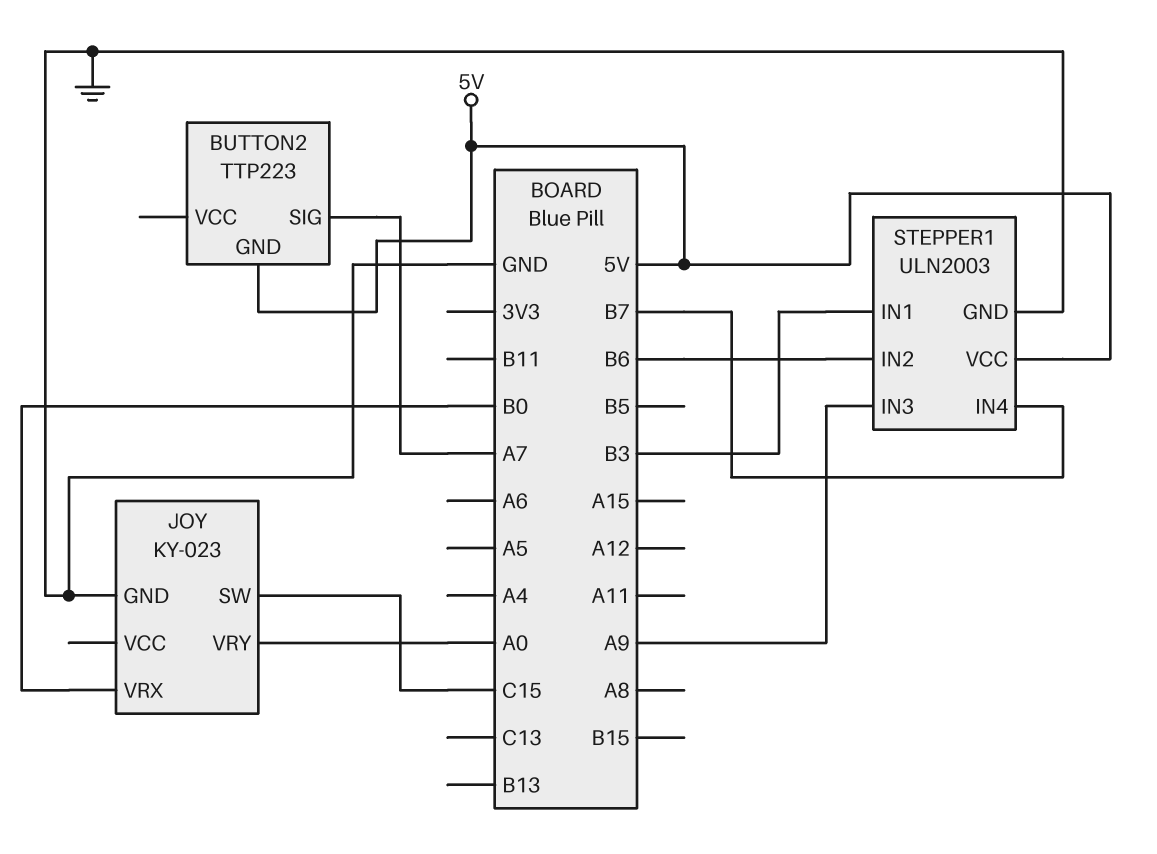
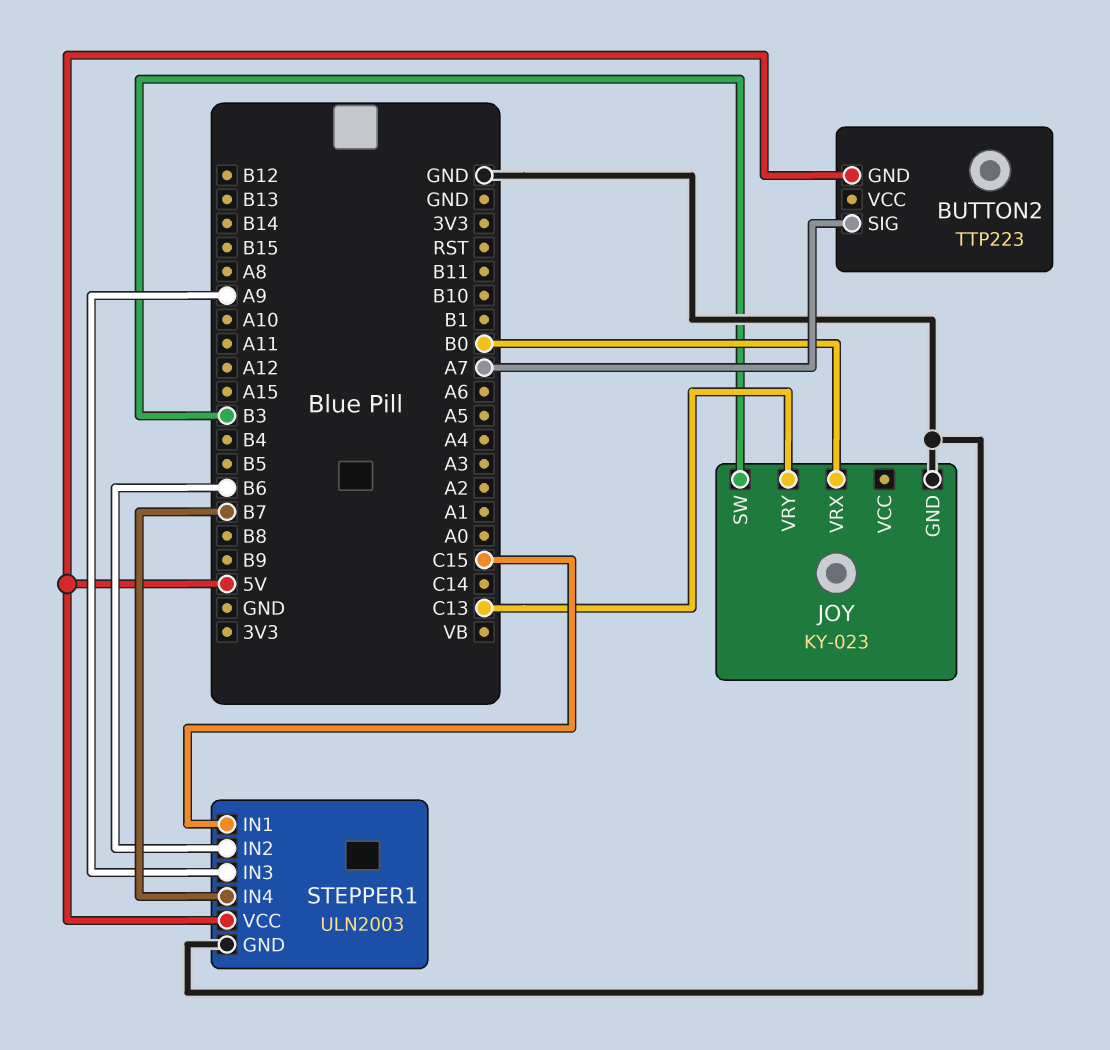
JOY pin SW: C15 -> B3
JOY pin VRY: A0 -> C13
STEPPER1 pin IN1: B3 -> C15

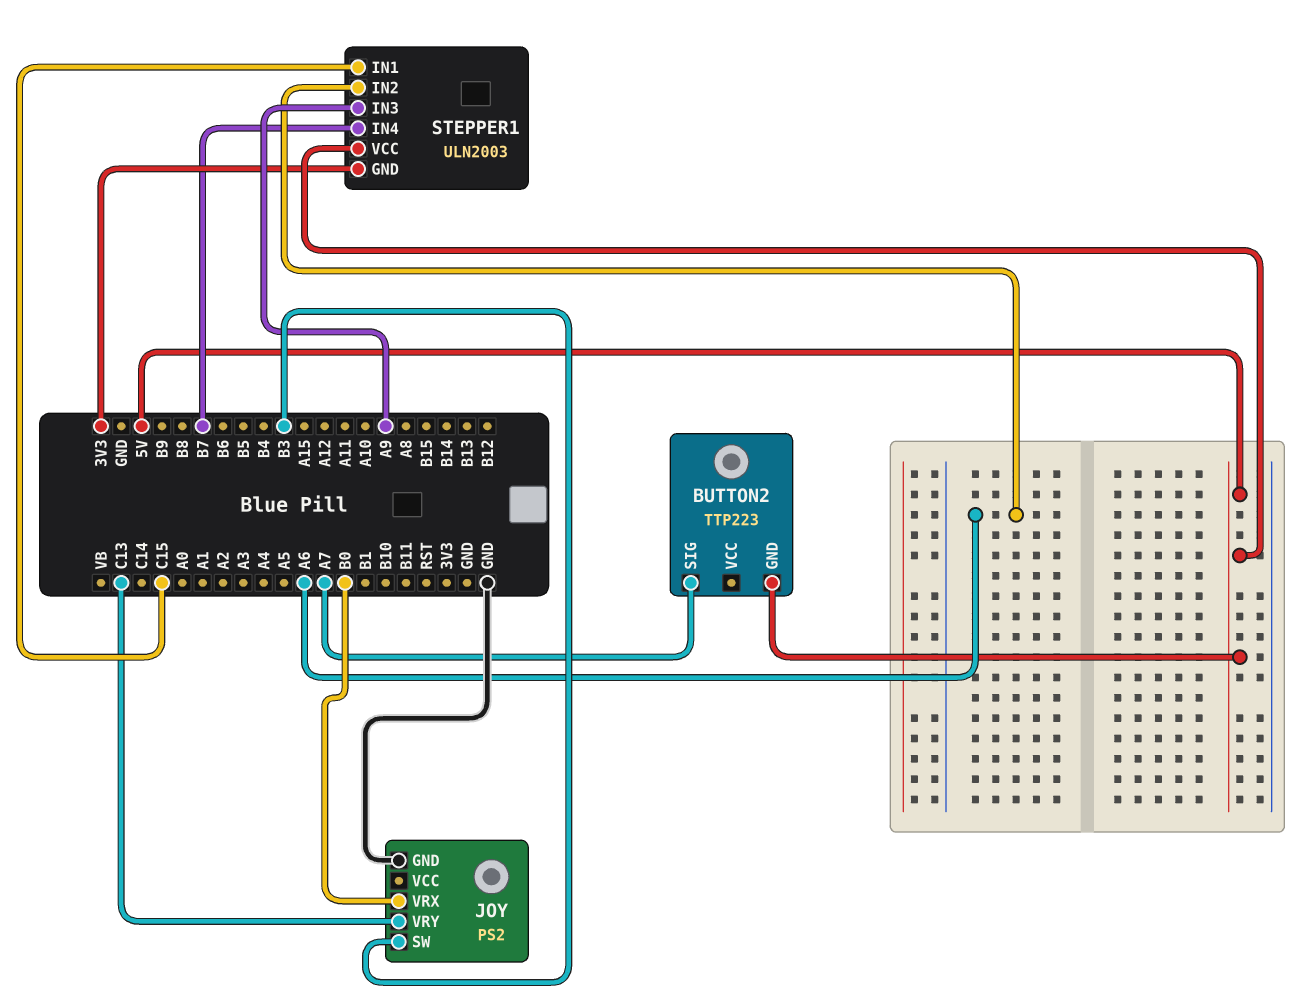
JOY: KY-023 -> PS2
STEPPER1 pin GND: GND -> 3V3
STEPPER1 pin IN2: B6 -> A6

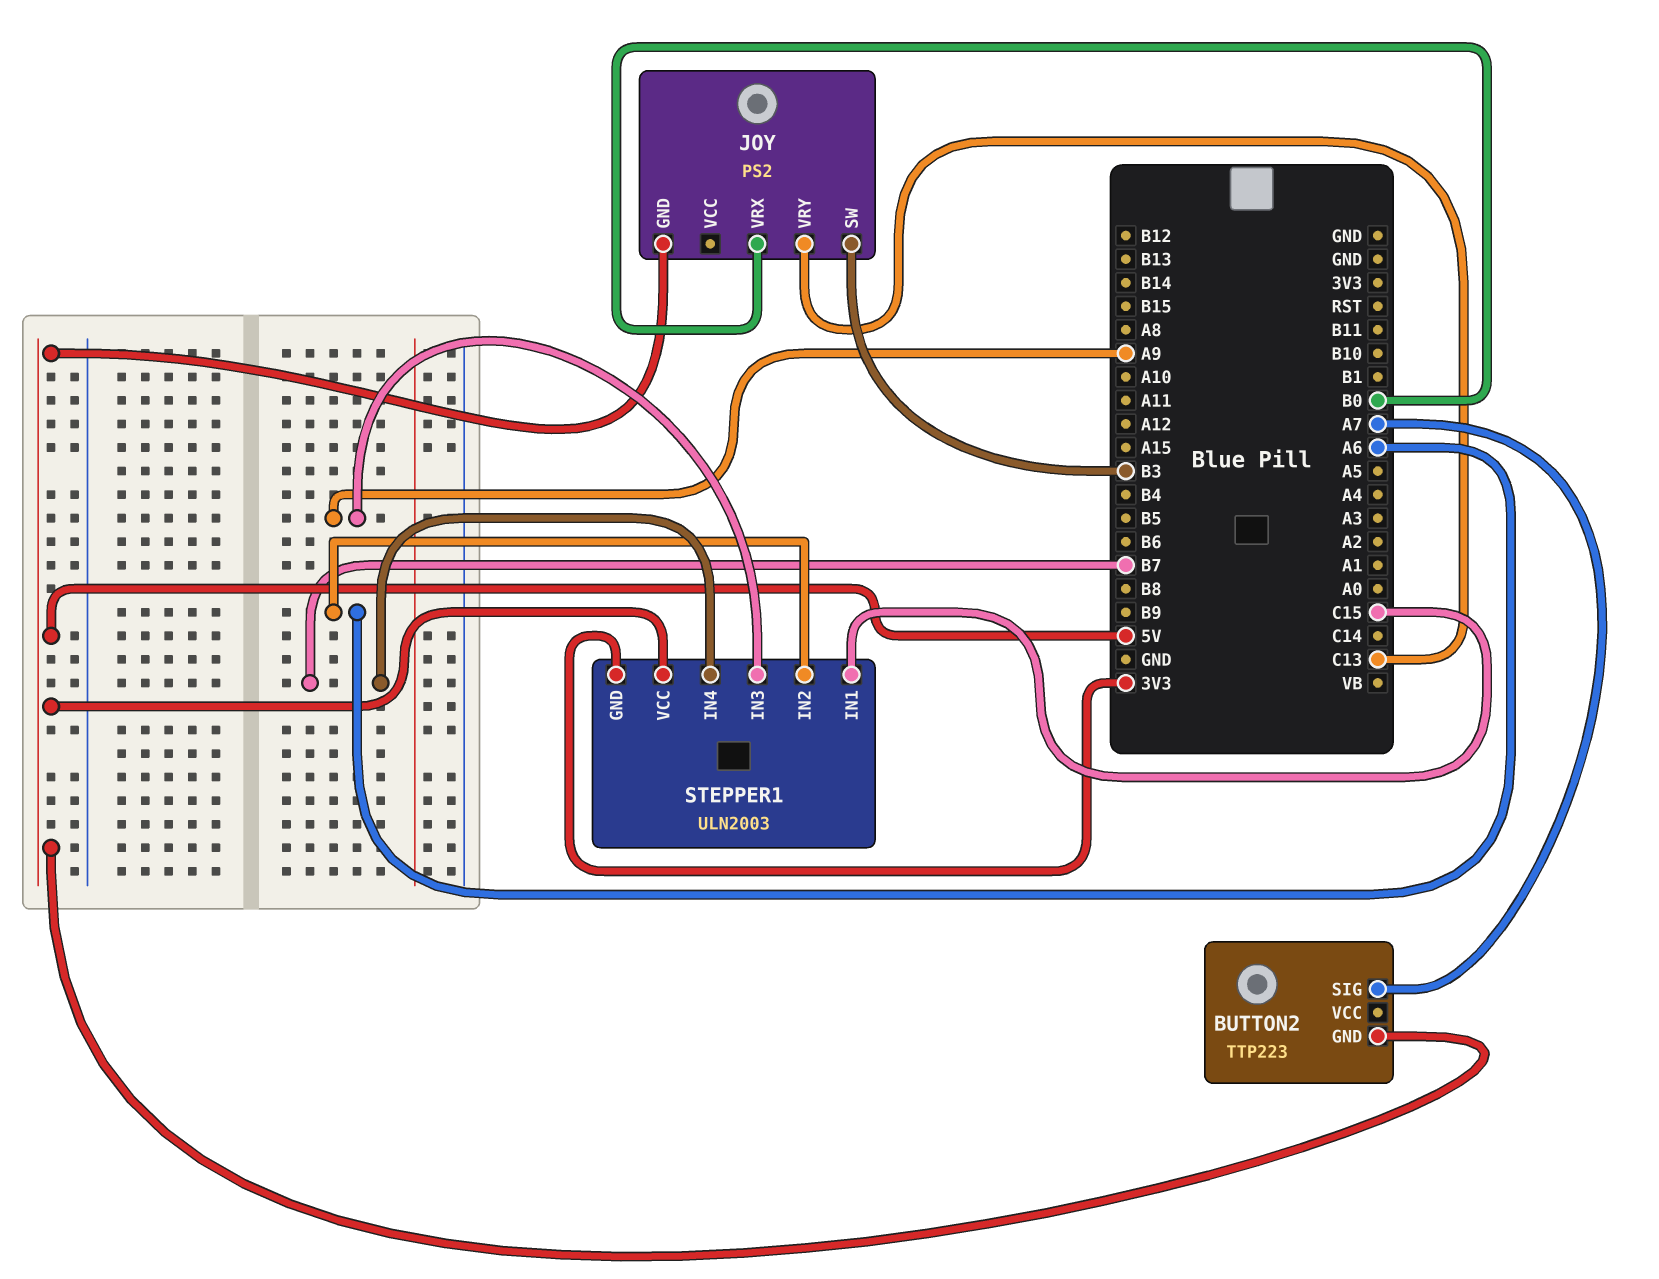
JOY pin GND: GND -> 5V

